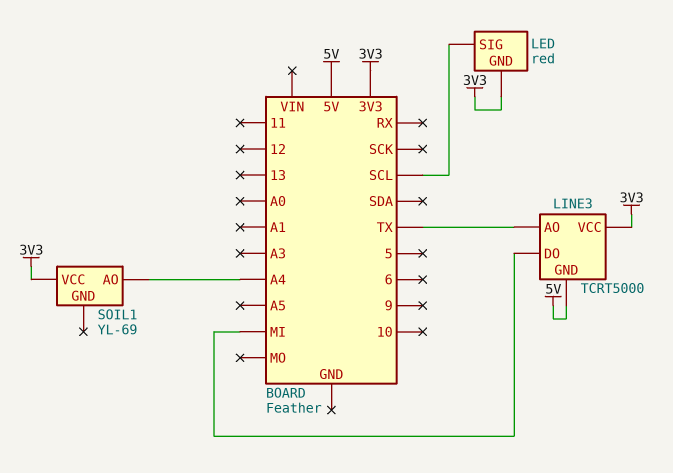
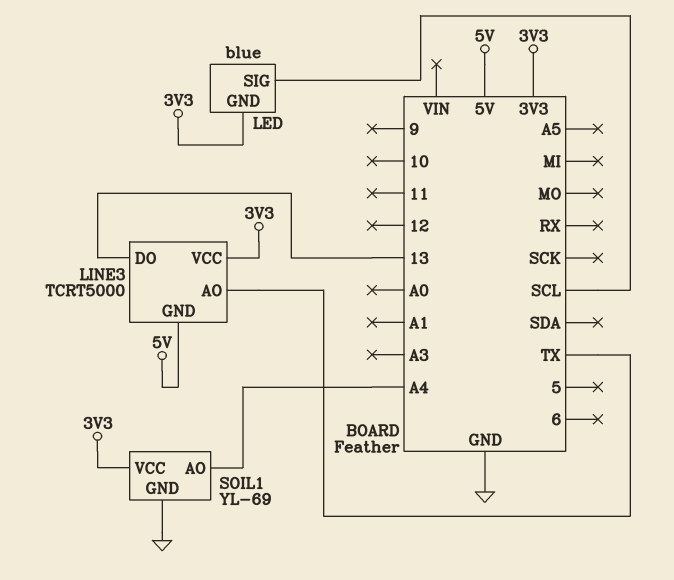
LED: red -> blue
LINE3 pin DO: MI -> 13
SOIL1 pin GND: none -> GND

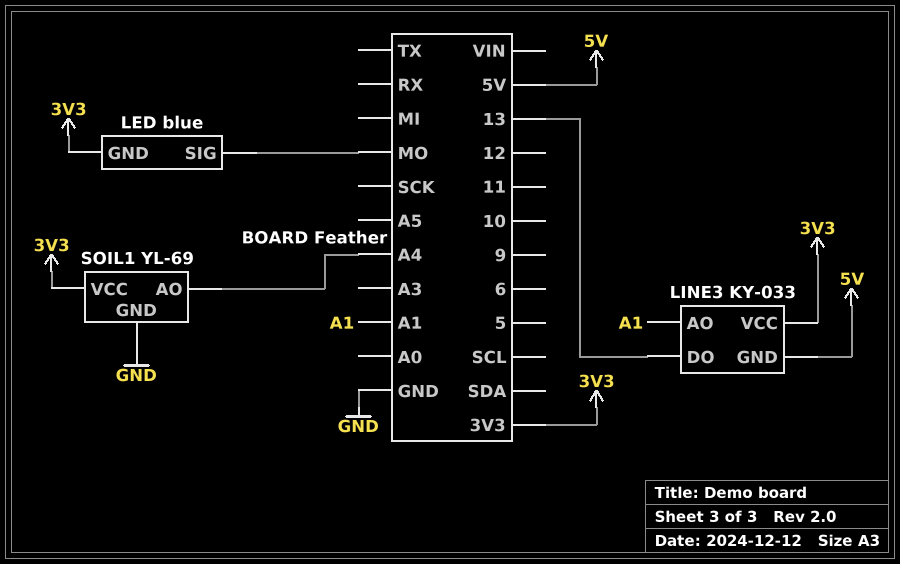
LED pin SIG: SCL -> MO
LINE3: TCRT5000 -> KY-033
LINE3 pin AO: TX -> A1

